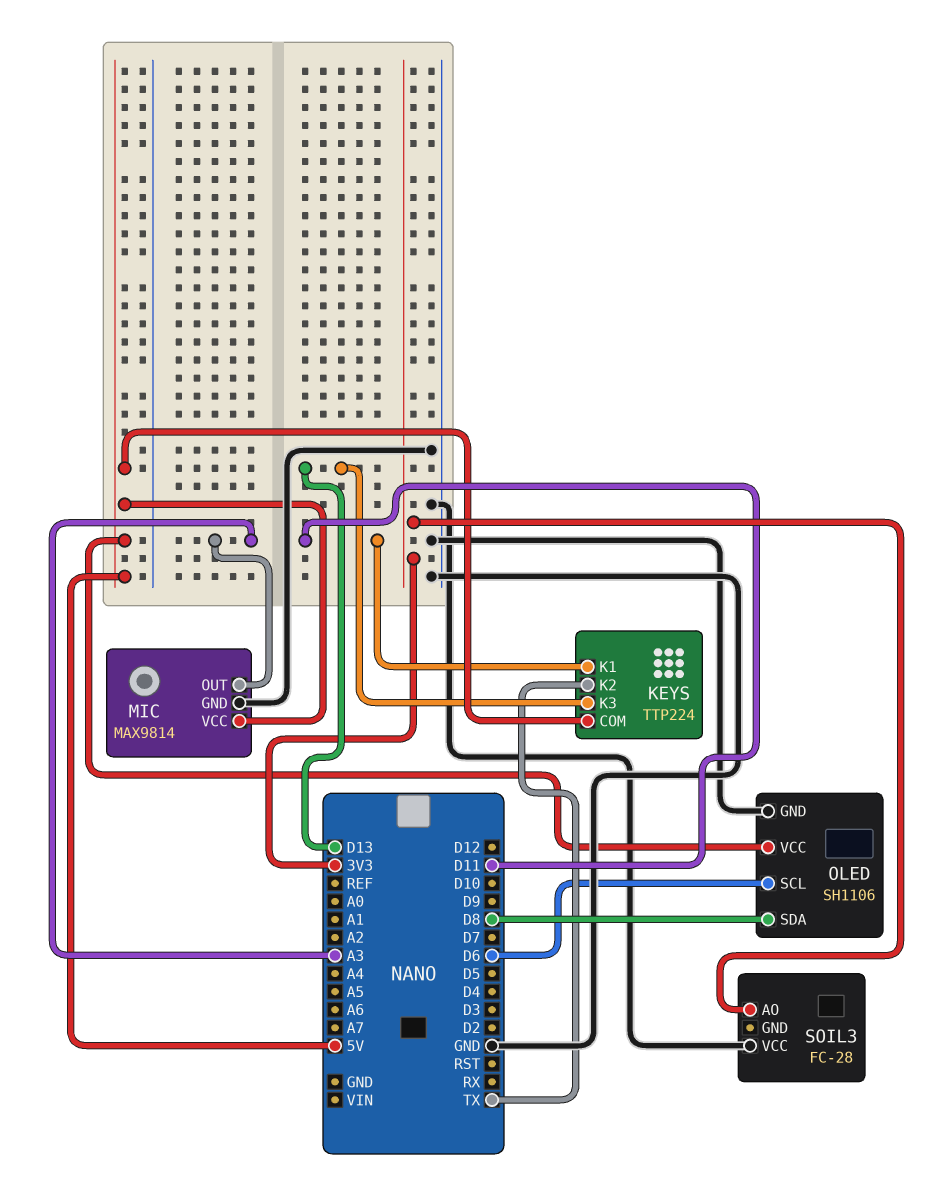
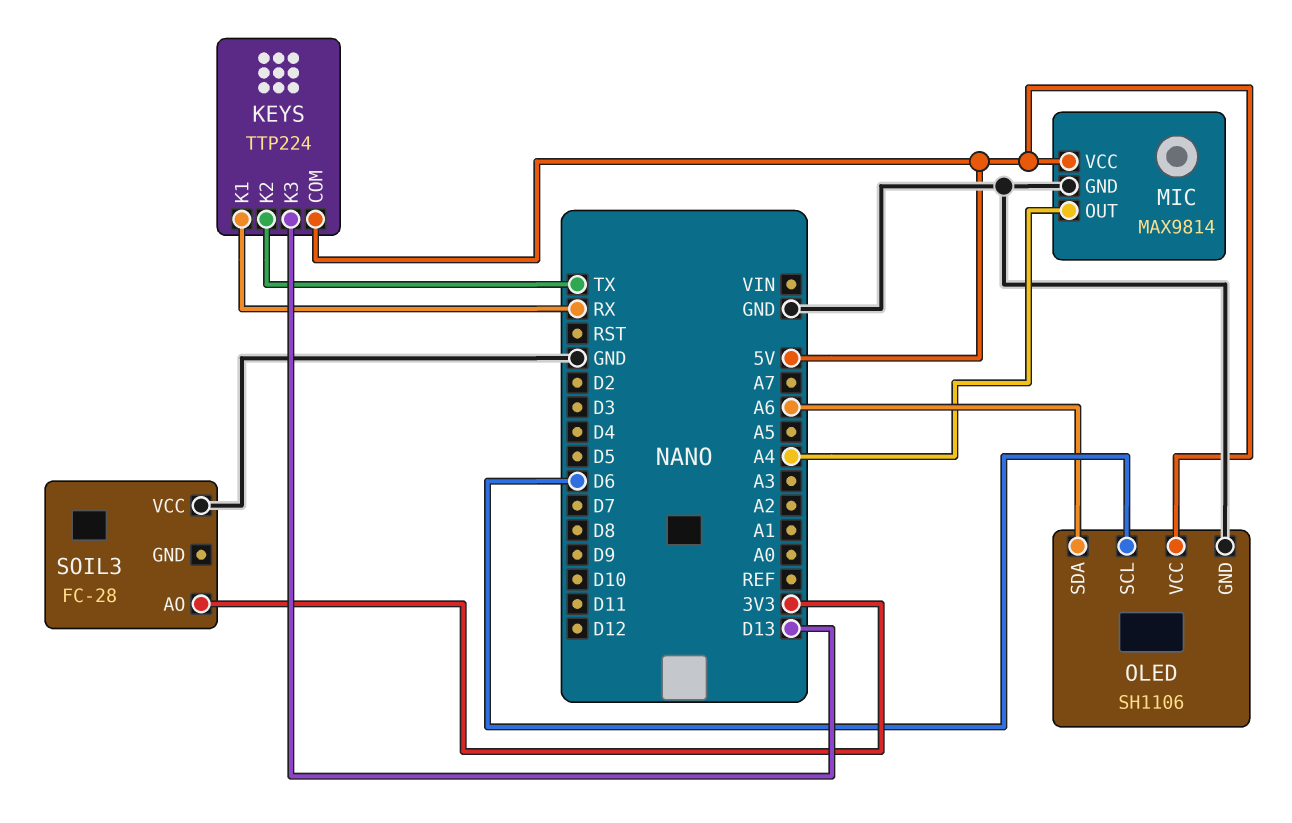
KEYS pin K1: D11 -> RX
MIC pin OUT: A3 -> A4
OLED pin SDA: D8 -> A6

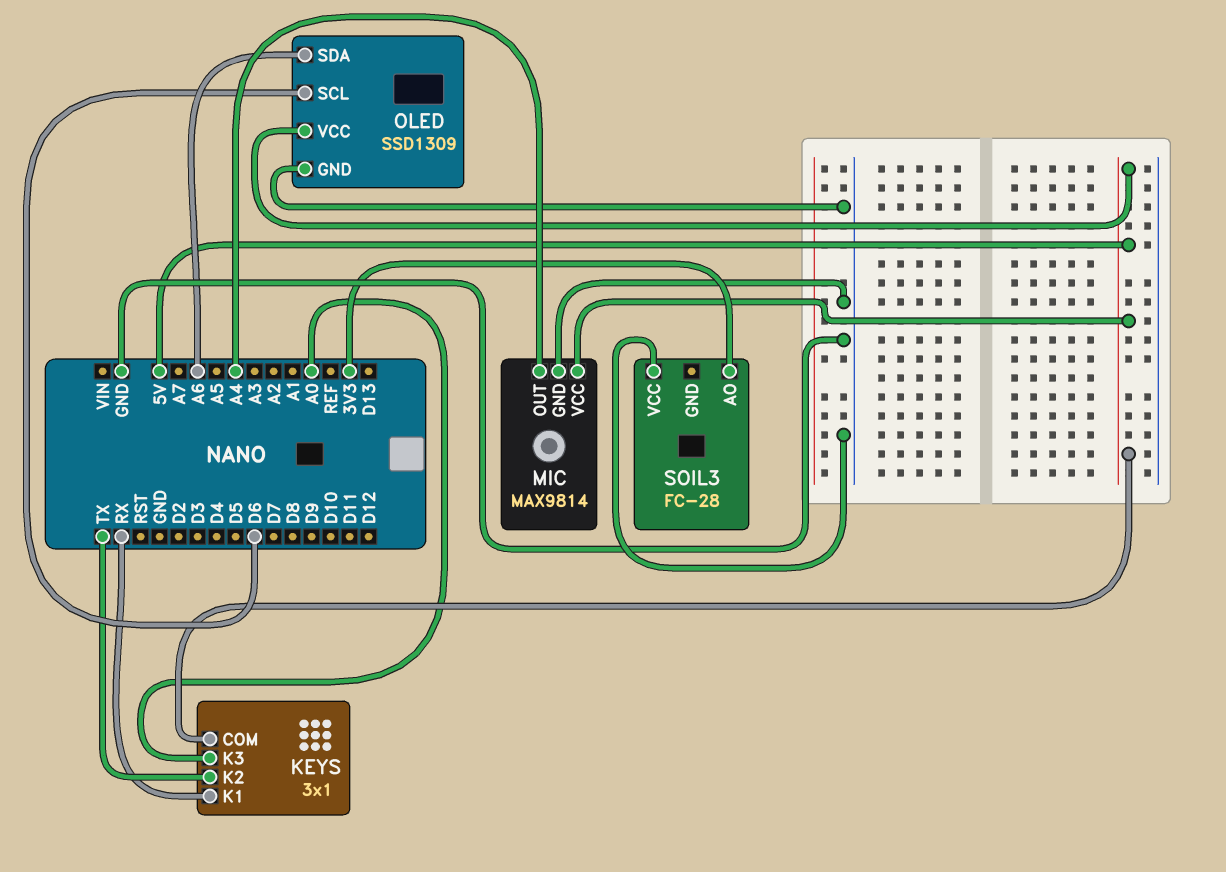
KEYS: TTP224 -> 3x1
KEYS pin K3: D13 -> A0
OLED: SH1106 -> SSD1309

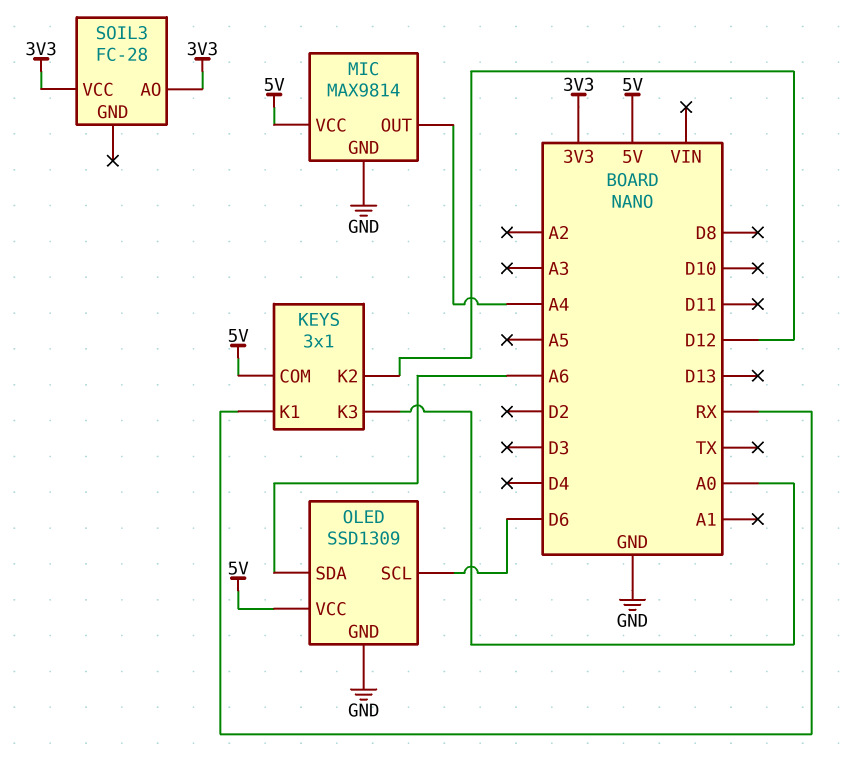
KEYS pin K2: TX -> D12
SOIL3 pin VCC: GND -> 3V3

